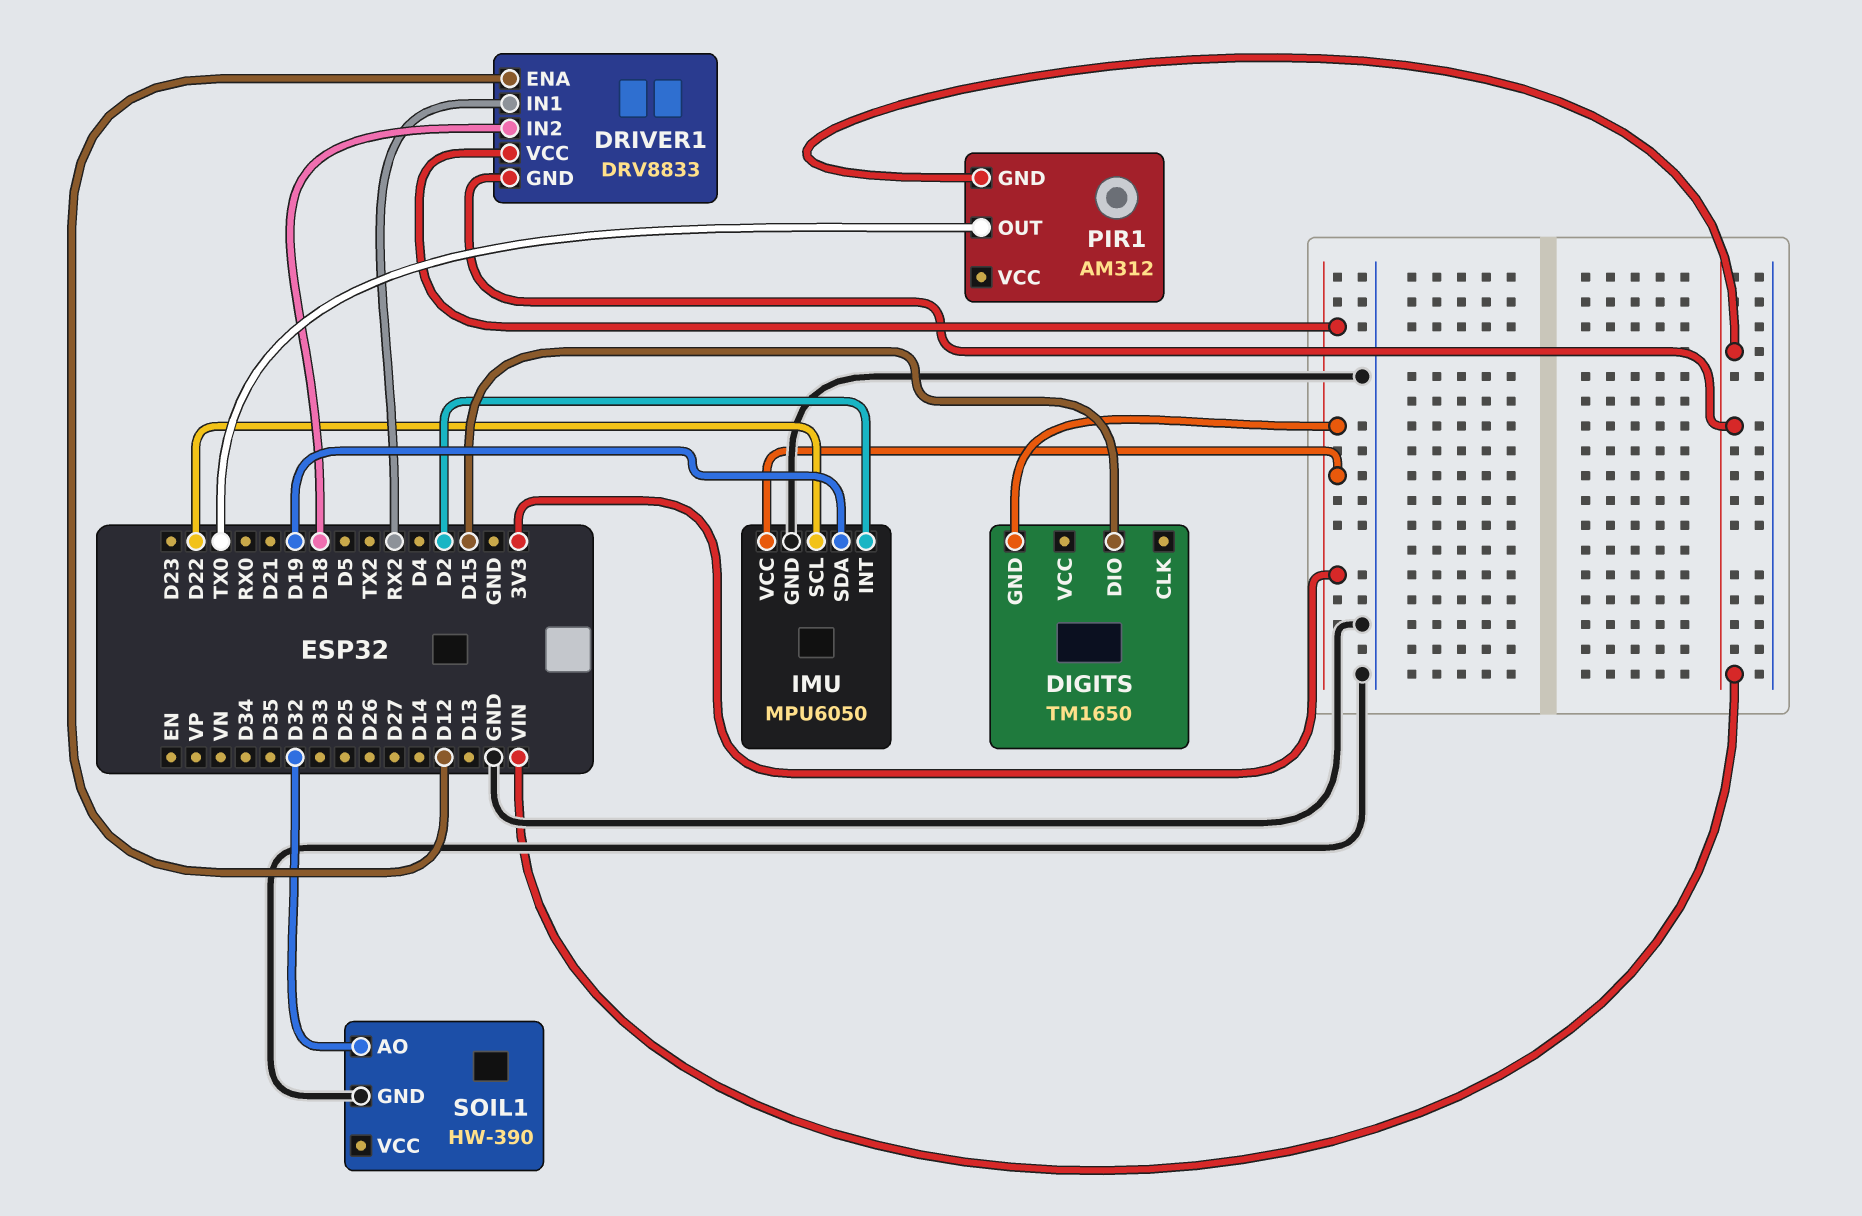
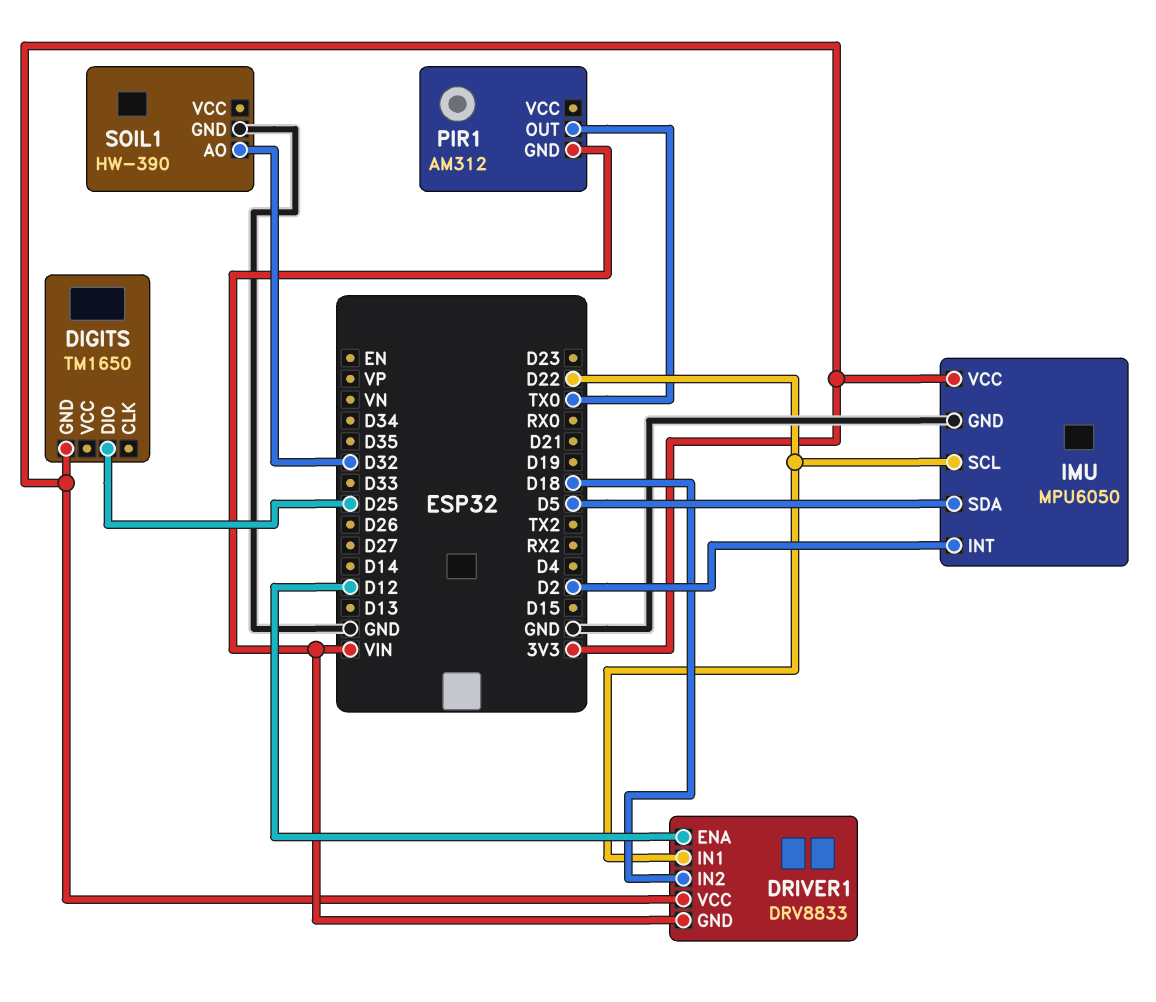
DIGITS pin DIO: D15 -> D25
DRIVER1 pin IN1: RX2 -> D22
IMU pin SDA: D19 -> D5

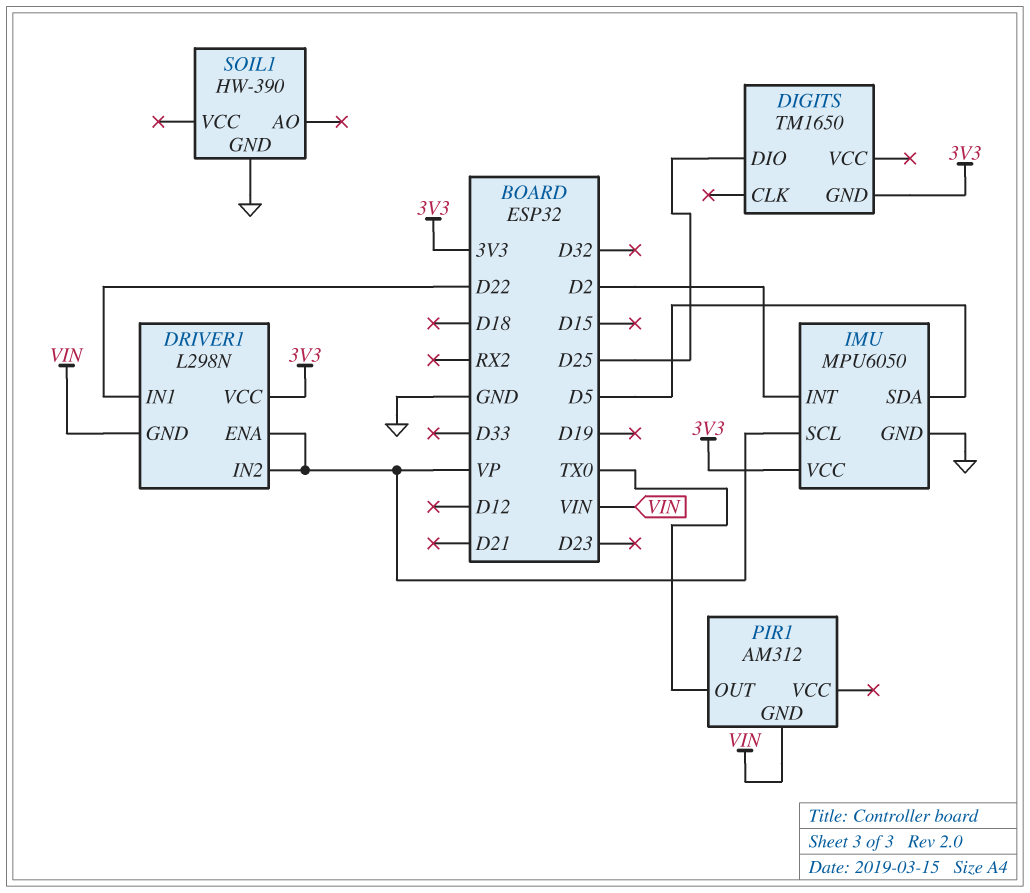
DRIVER1: DRV8833 -> L298N
DRIVER1 pin ENA: D12 -> VP
DRIVER1 pin IN2: D18 -> VP
IMU pin SCL: D22 -> VP
SOIL1 pin AO: D32 -> none

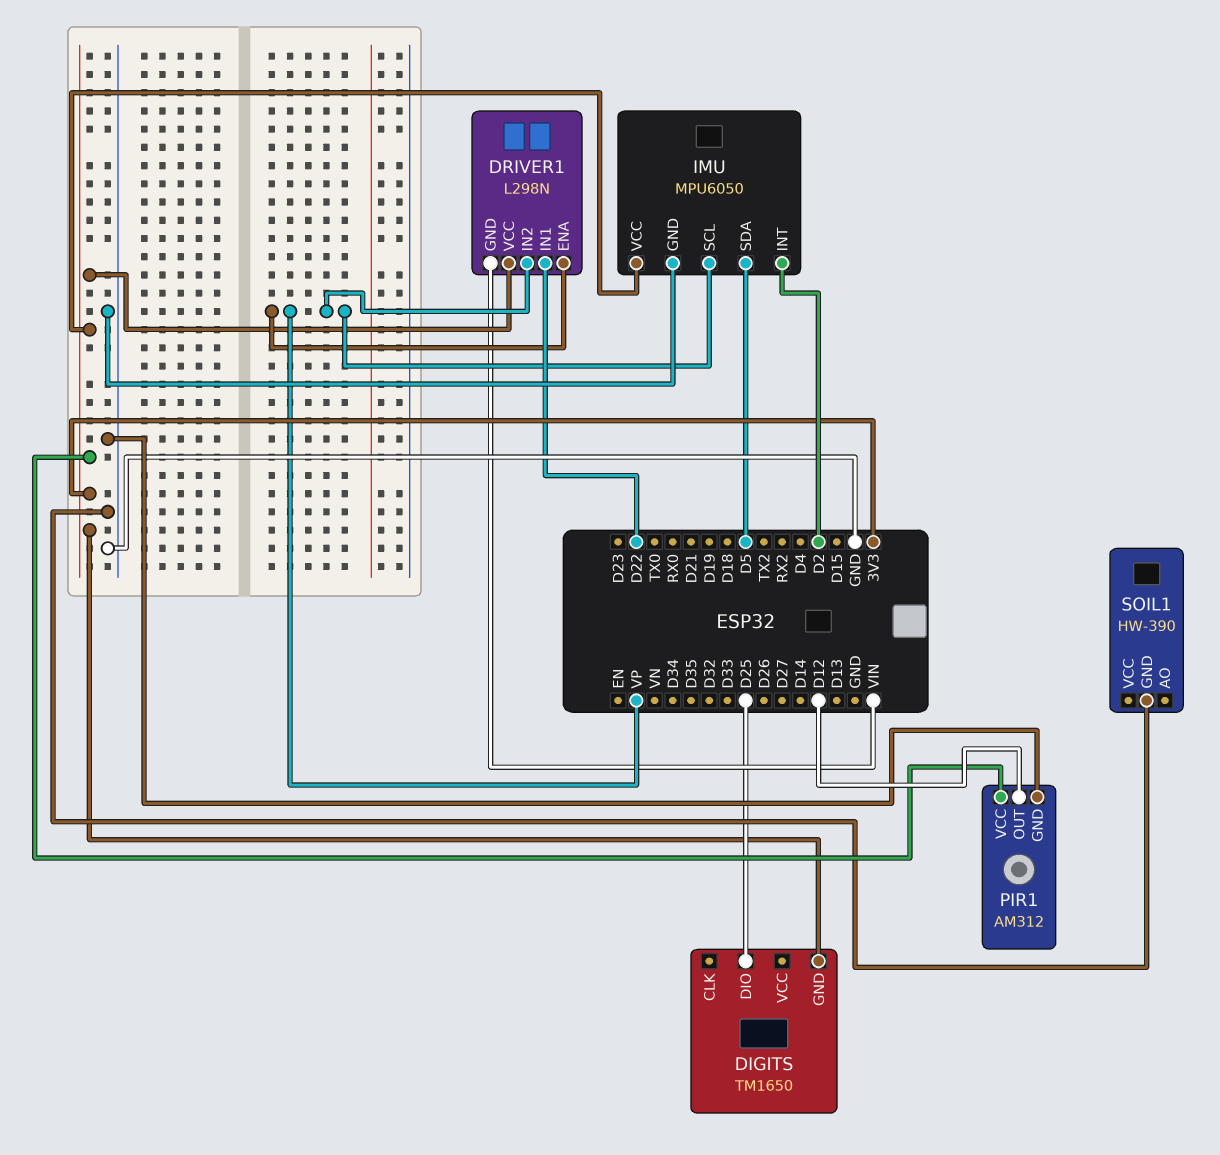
PIR1 pin GND: VIN -> GND
PIR1 pin OUT: TX0 -> D12
PIR1 pin VCC: none -> 3V3

